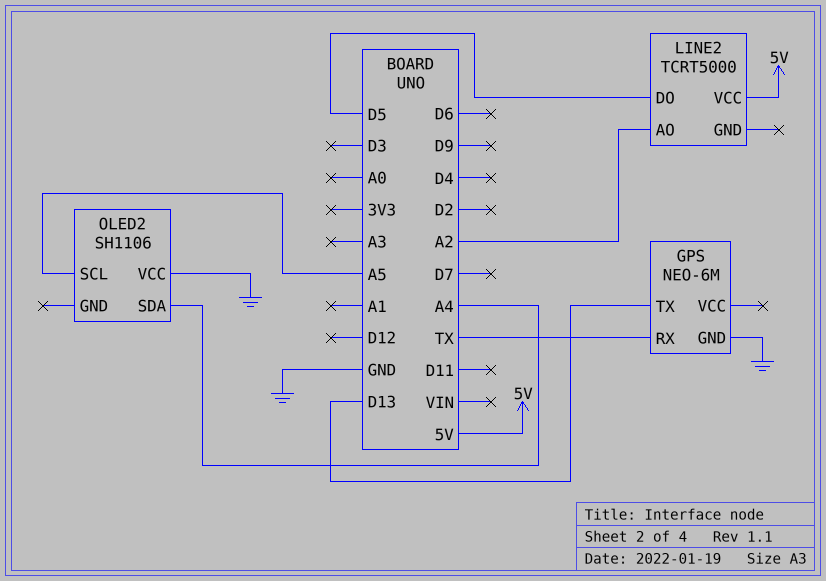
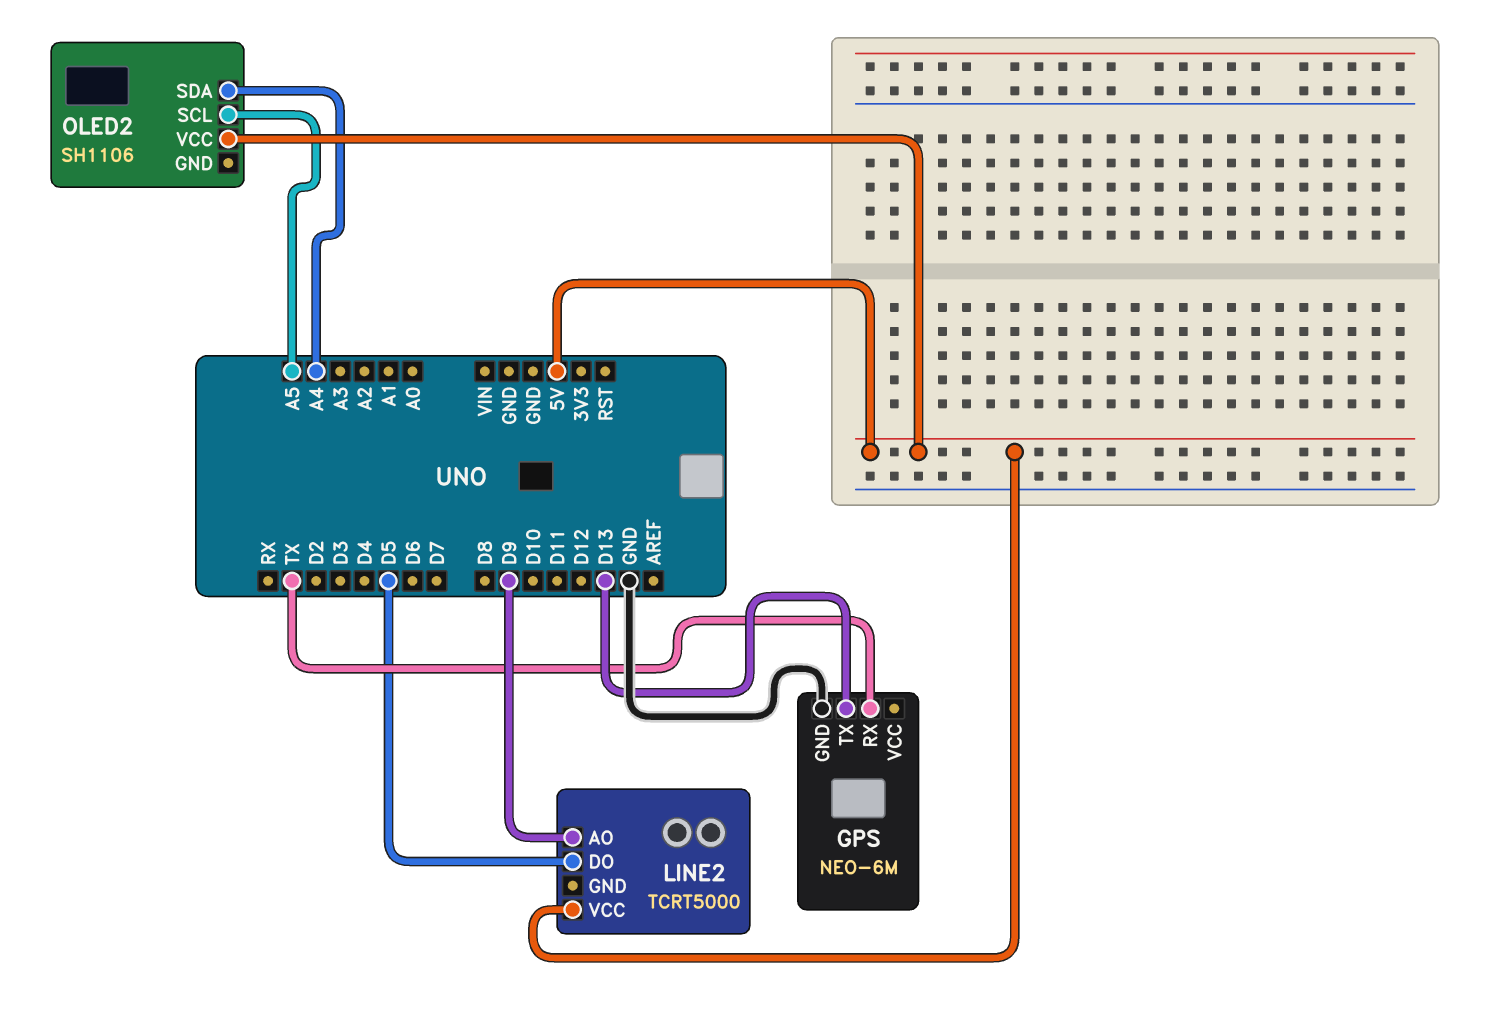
LINE2 pin AO: A2 -> D9
OLED2 pin VCC: GND -> 5V

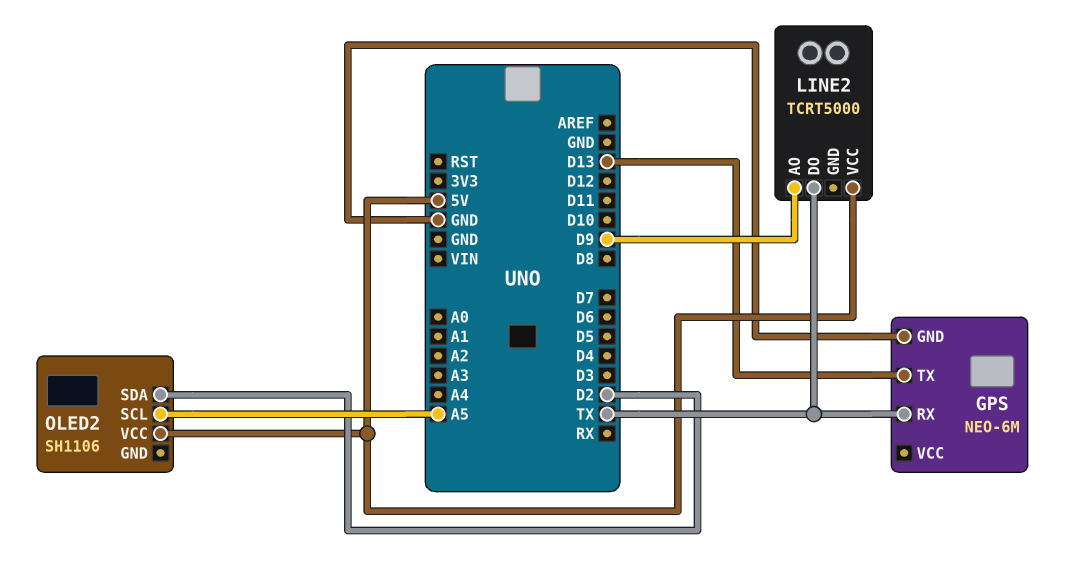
LINE2 pin DO: D5 -> TX
OLED2 pin SDA: A4 -> D2

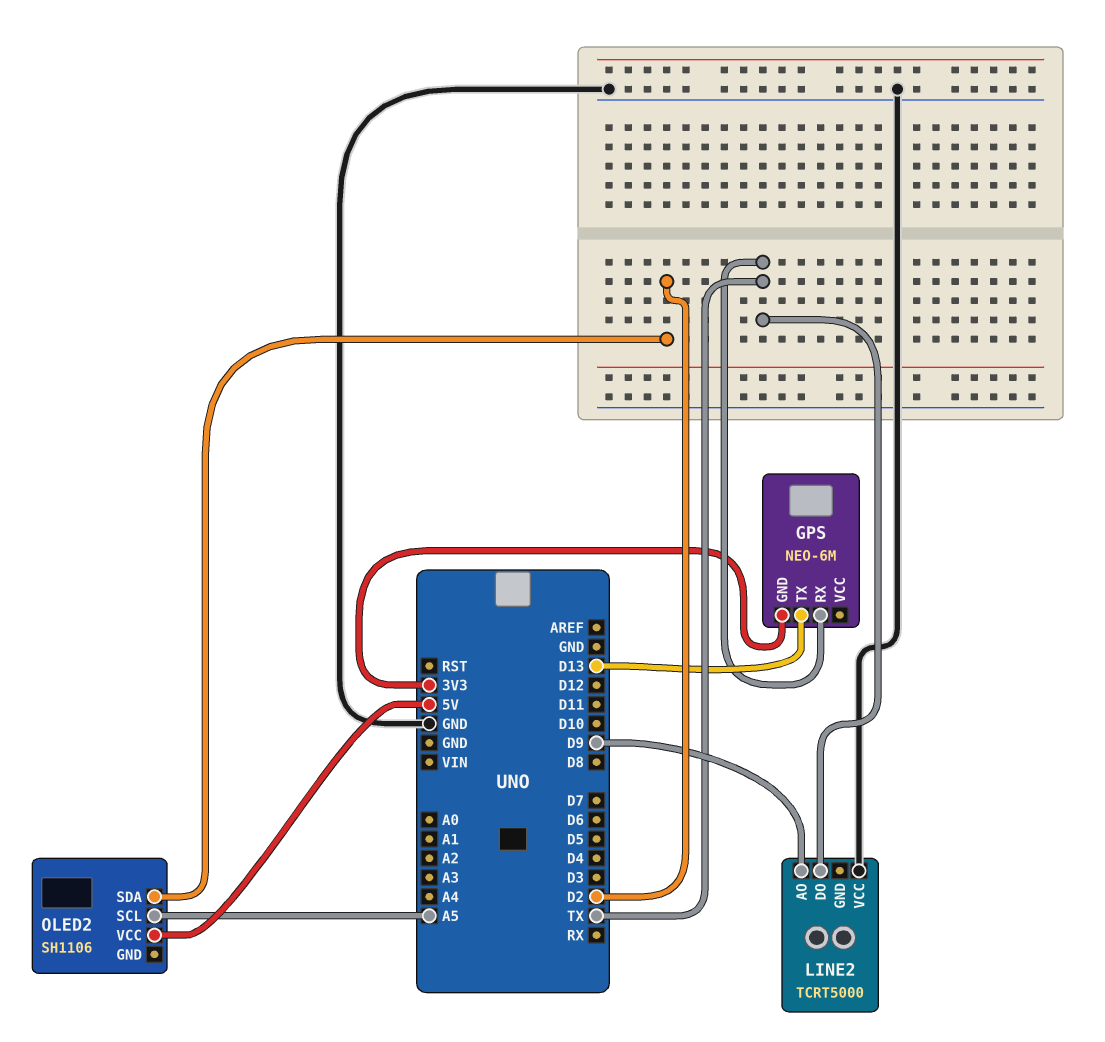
GPS pin GND: GND -> 3V3
LINE2 pin VCC: 5V -> GND

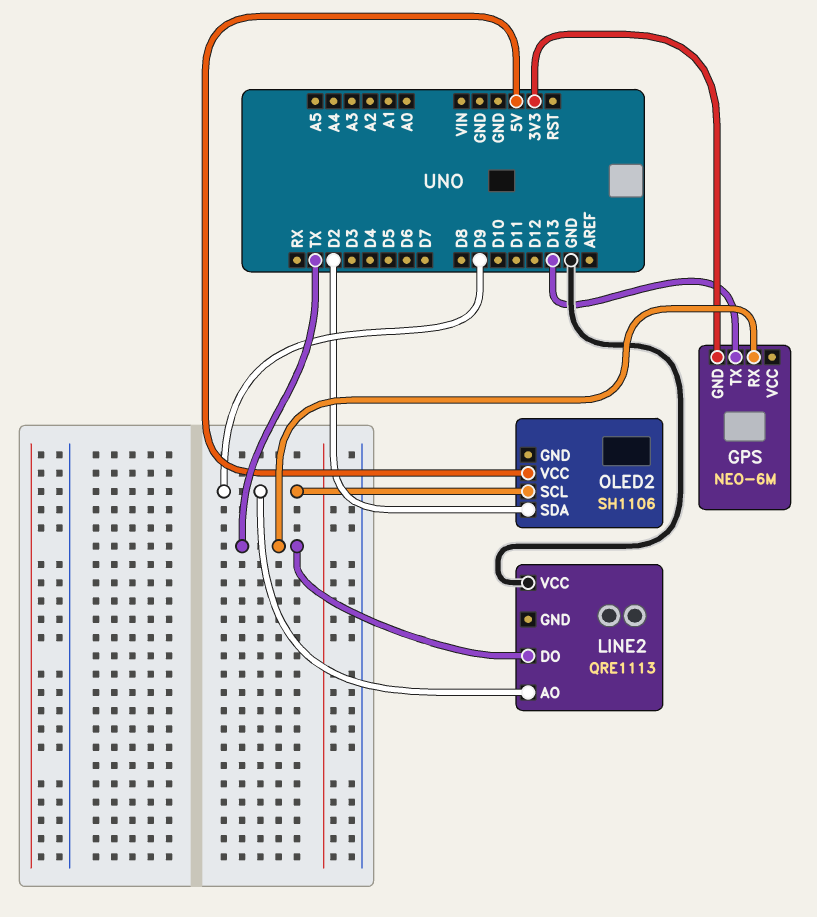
LINE2: TCRT5000 -> QRE1113
OLED2 pin SCL: A5 -> D9

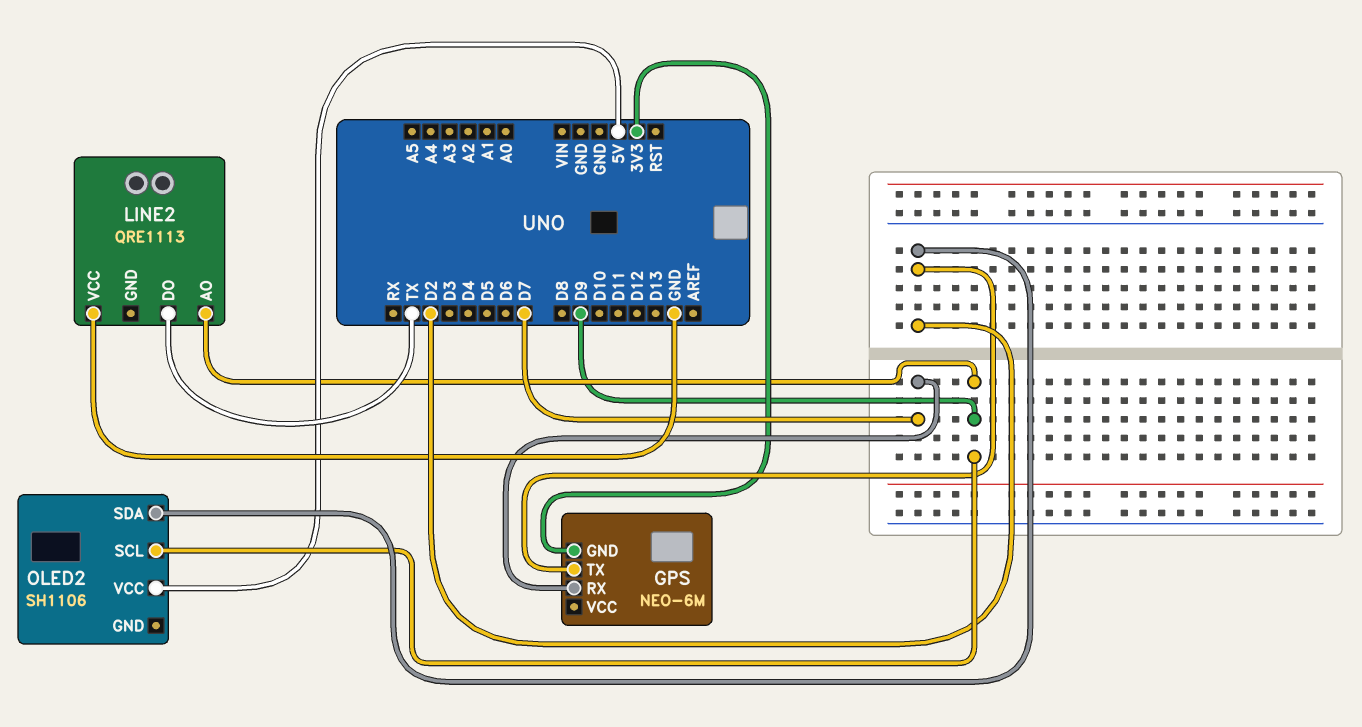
GPS pin RX: TX -> D7
GPS pin TX: D13 -> D2

